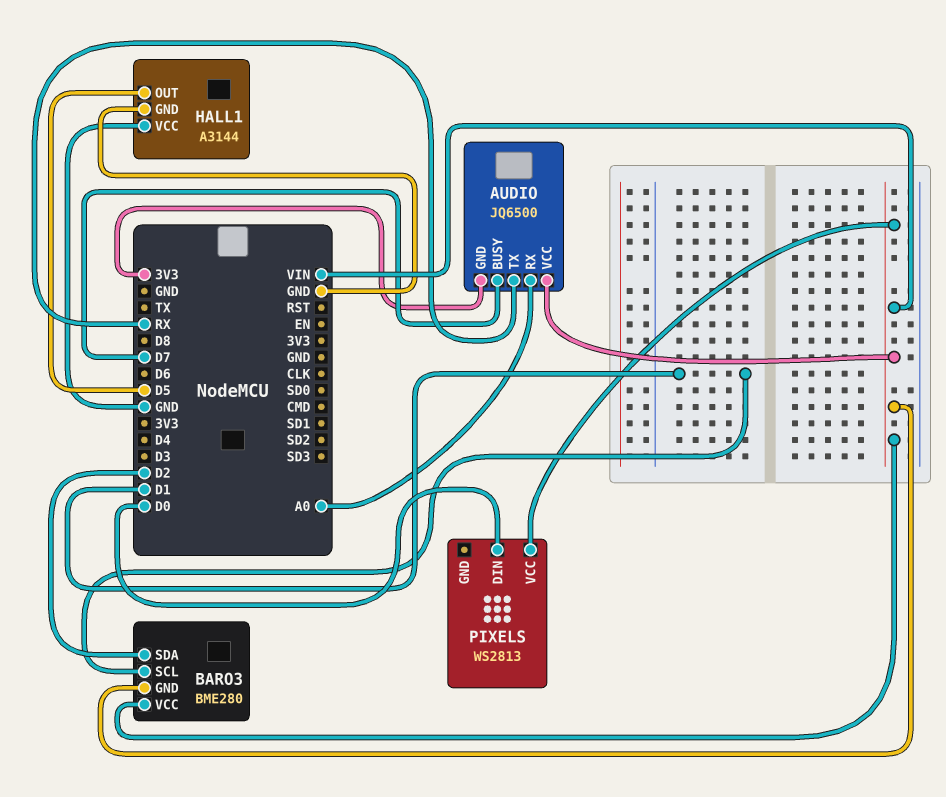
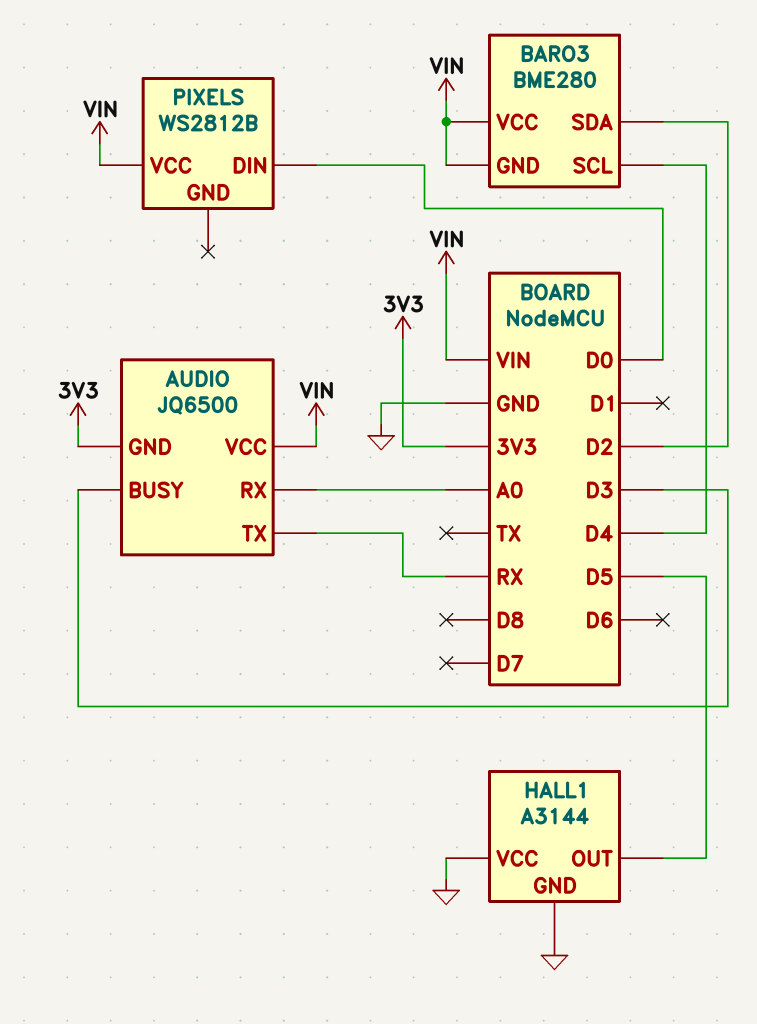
AUDIO pin BUSY: D7 -> D3
BARO3 pin SCL: D1 -> D4
PIXELS: WS2813 -> WS2812B

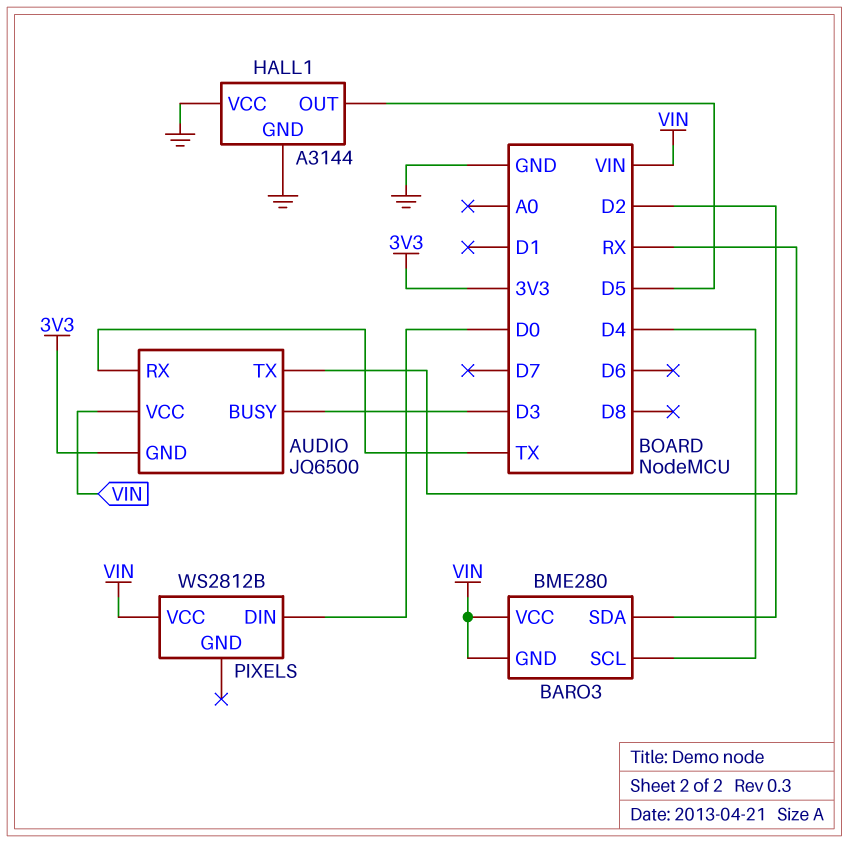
AUDIO pin RX: A0 -> TX

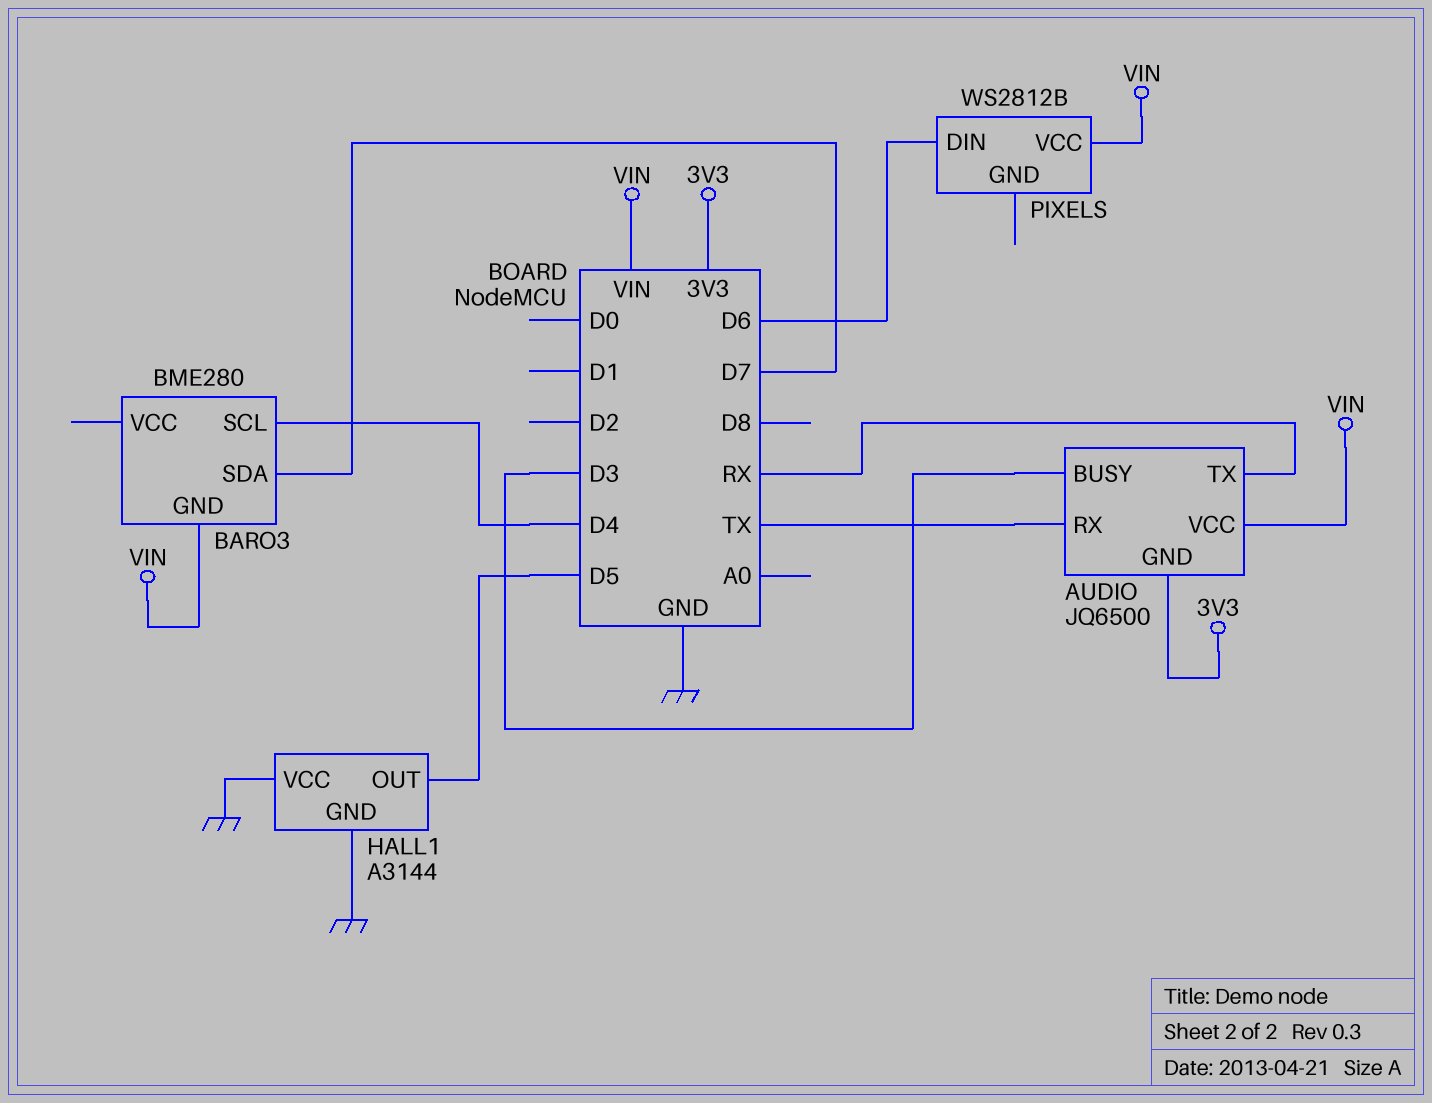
BARO3 pin SDA: D2 -> D7
BARO3 pin VCC: VIN -> none
PIXELS pin DIN: D0 -> D6

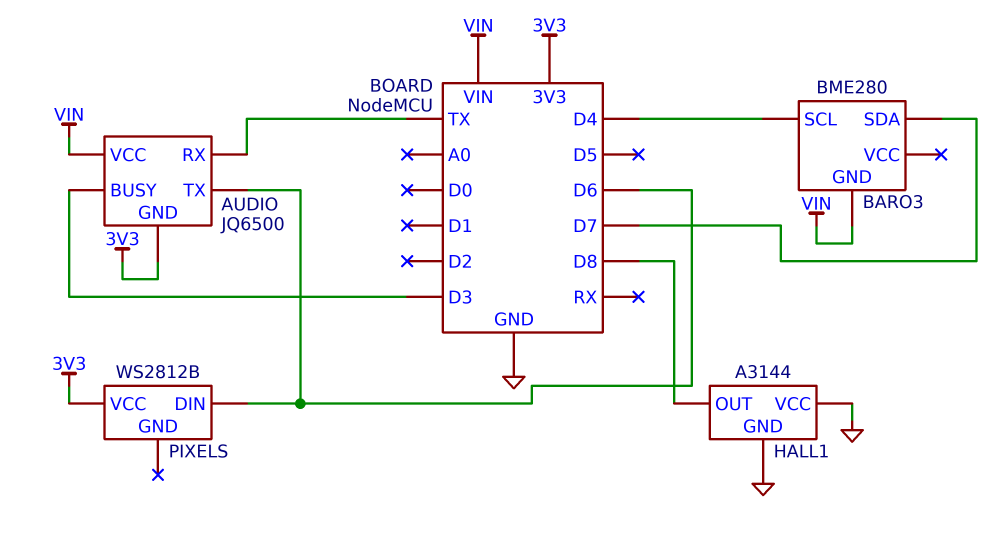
AUDIO pin TX: RX -> D6
HALL1 pin OUT: D5 -> D8
PIXELS pin VCC: VIN -> 3V3

